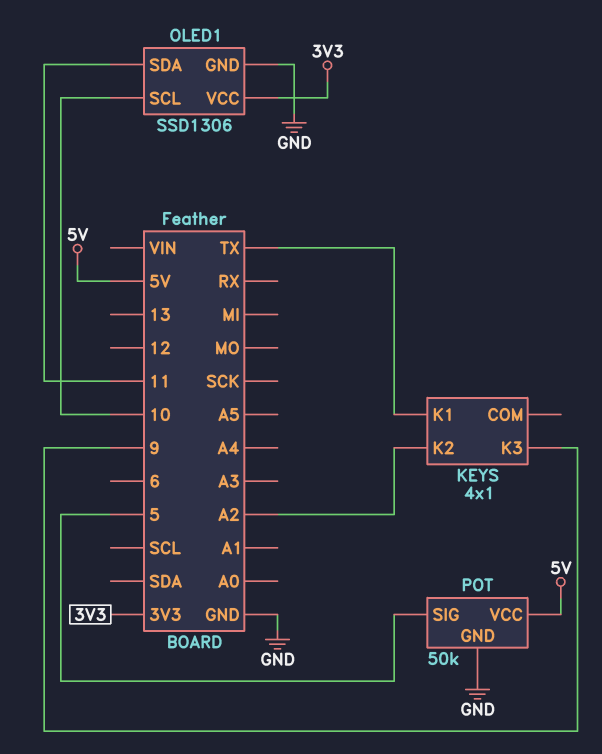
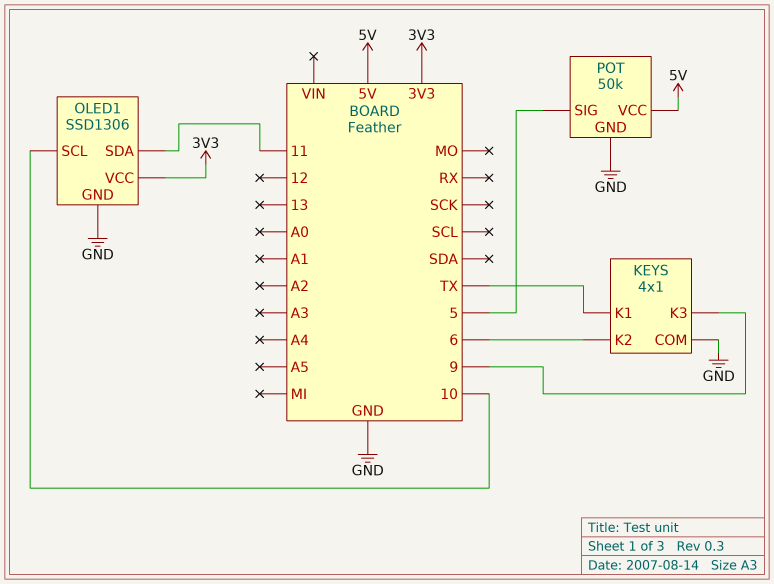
KEYS pin COM: none -> GND
KEYS pin K2: A2 -> 6

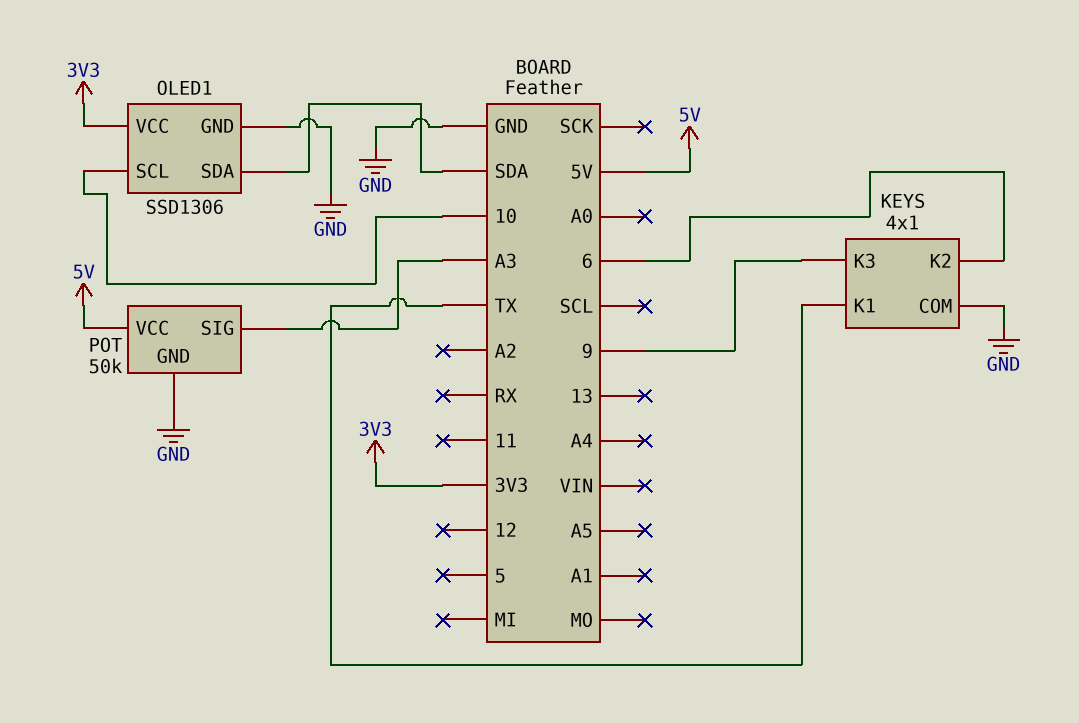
OLED1 pin SDA: 11 -> SDA
POT pin SIG: 5 -> A3

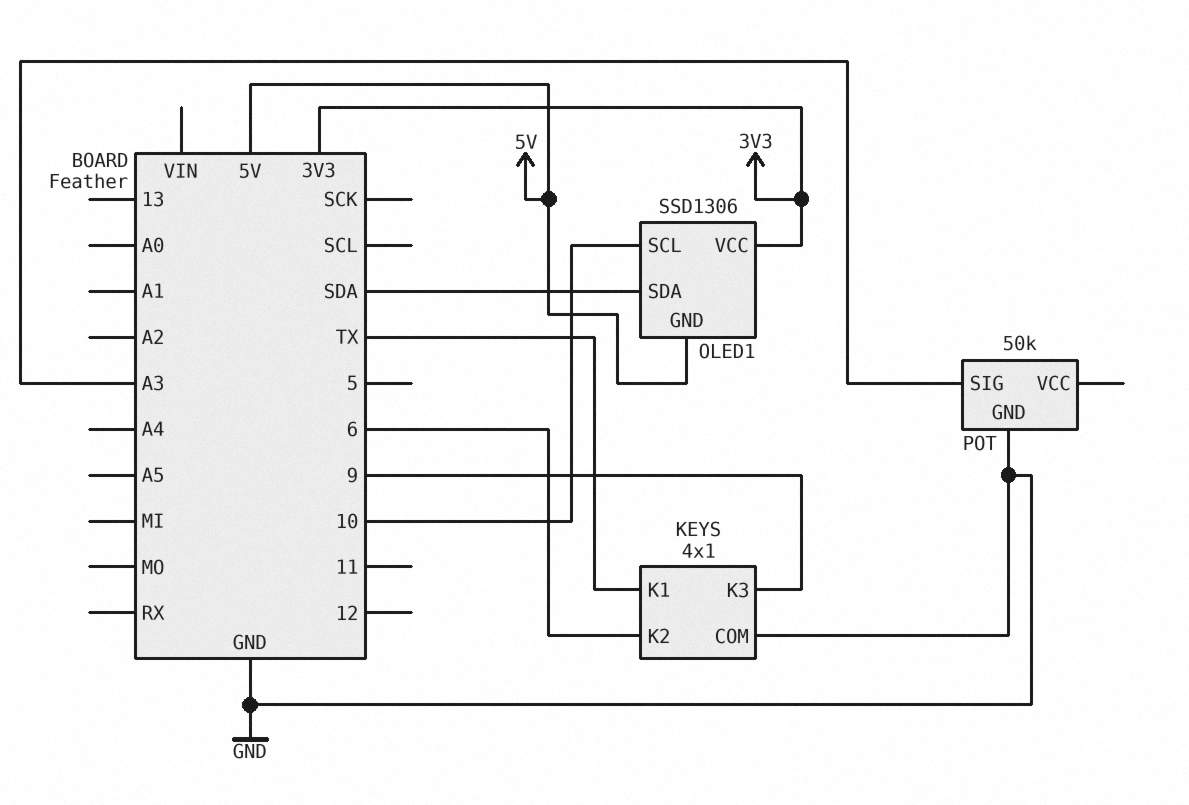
OLED1 pin GND: GND -> 5V
POT pin VCC: 5V -> none

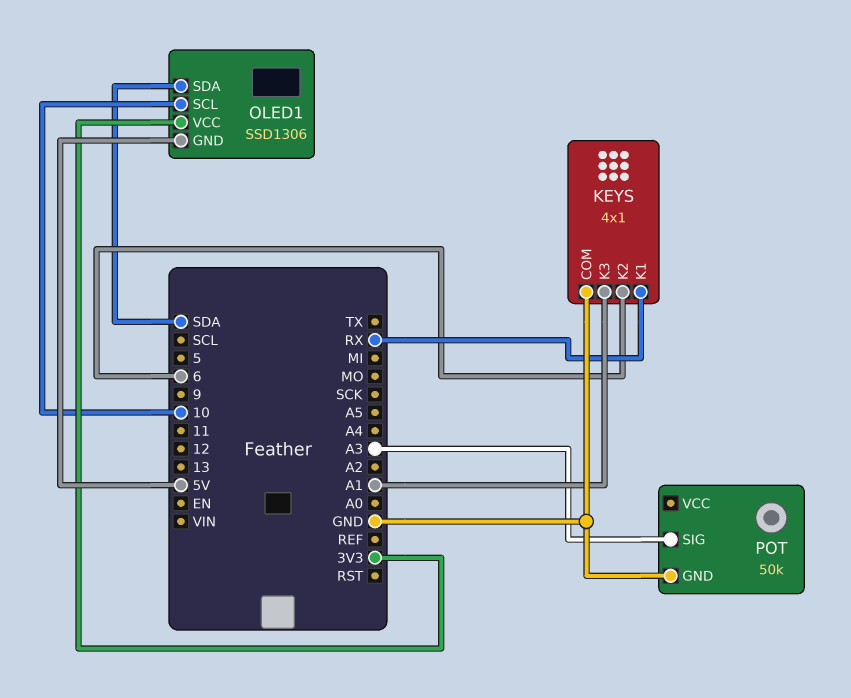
KEYS pin K1: TX -> RX
KEYS pin K3: 9 -> A1

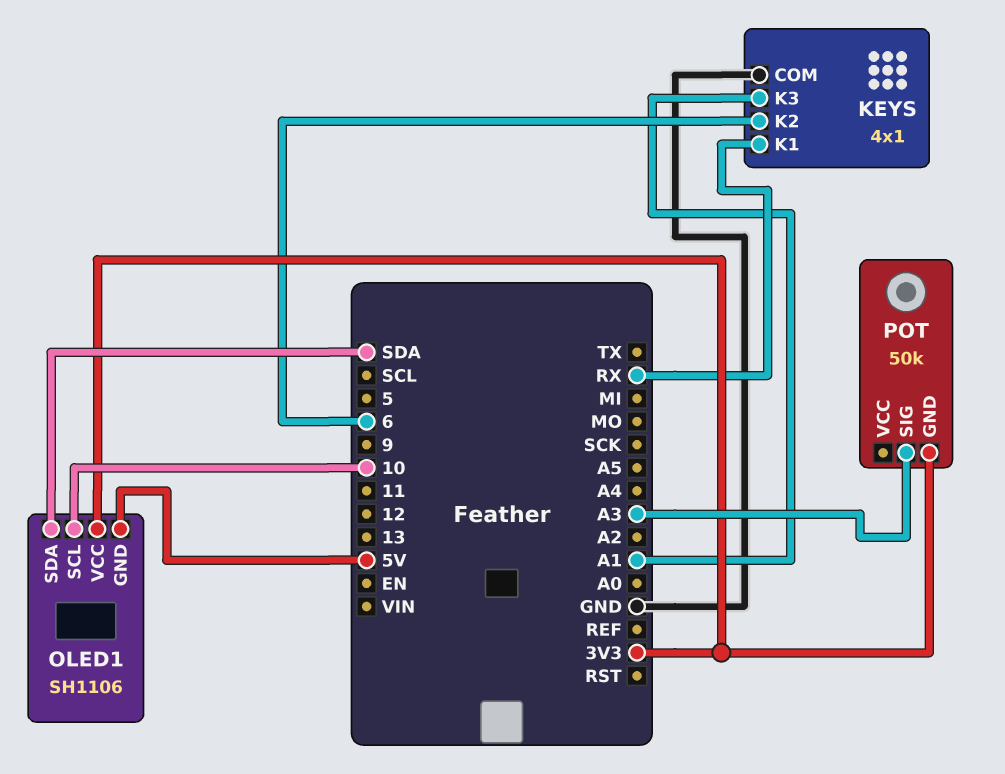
OLED1: SSD1306 -> SH1106
POT pin GND: GND -> 3V3

